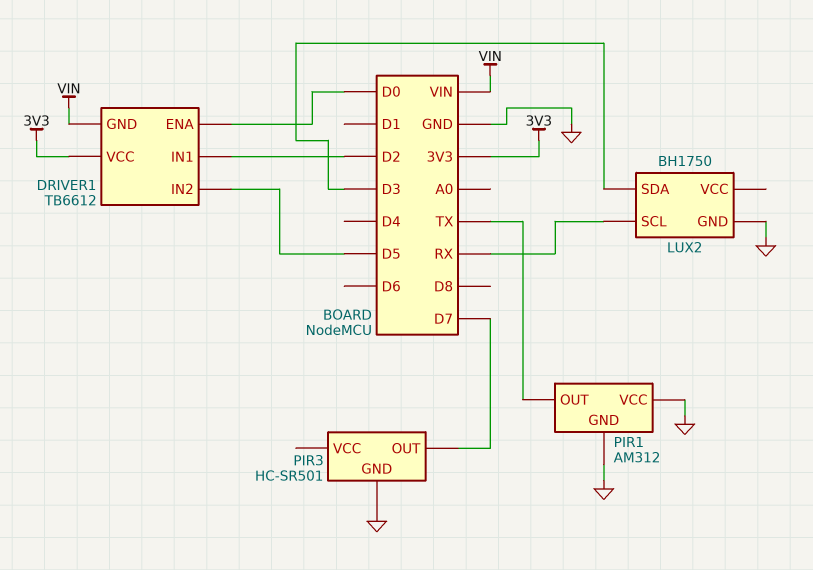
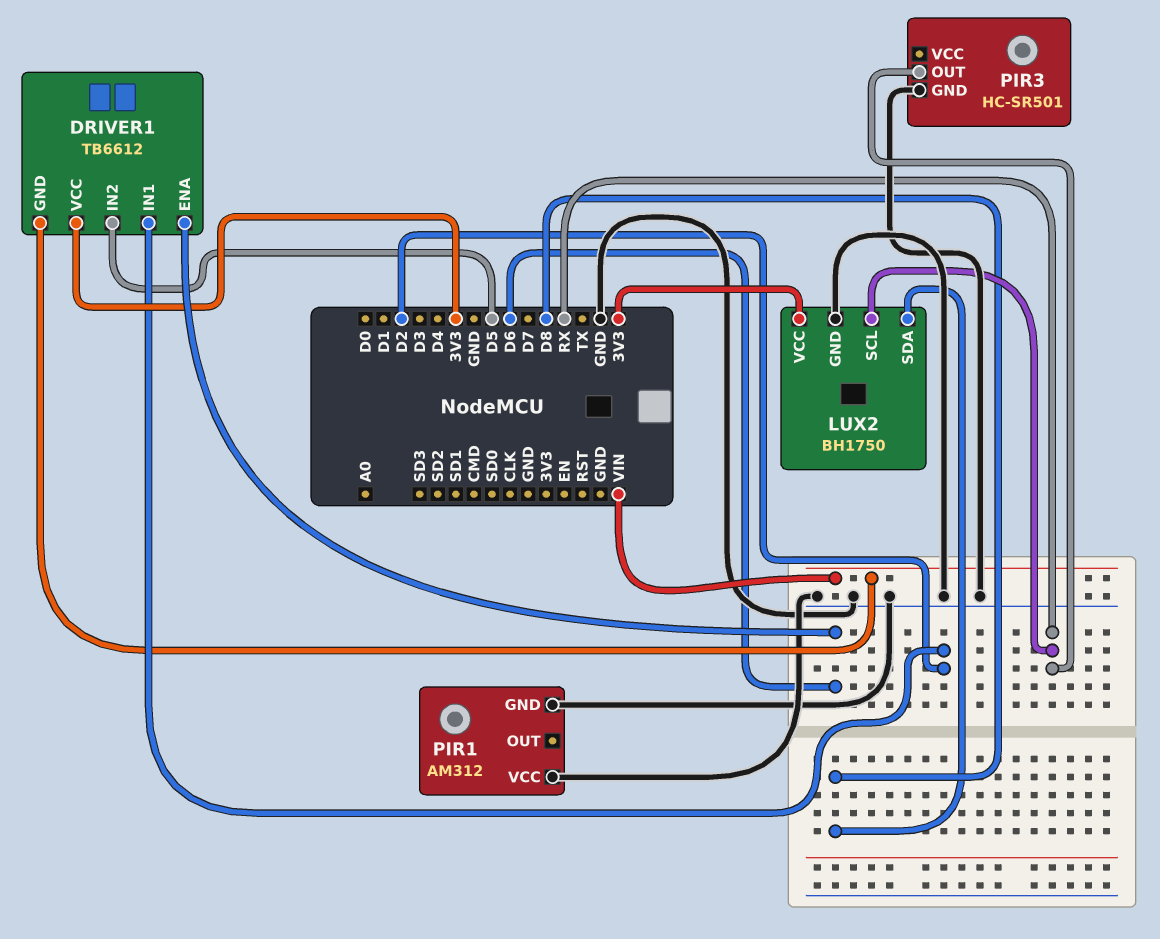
DRIVER1 pin ENA: D0 -> D6
LUX2 pin SDA: D3 -> D8
LUX2 pin VCC: none -> 3V3
PIR1 pin OUT: TX -> none
PIR3 pin OUT: D7 -> RX

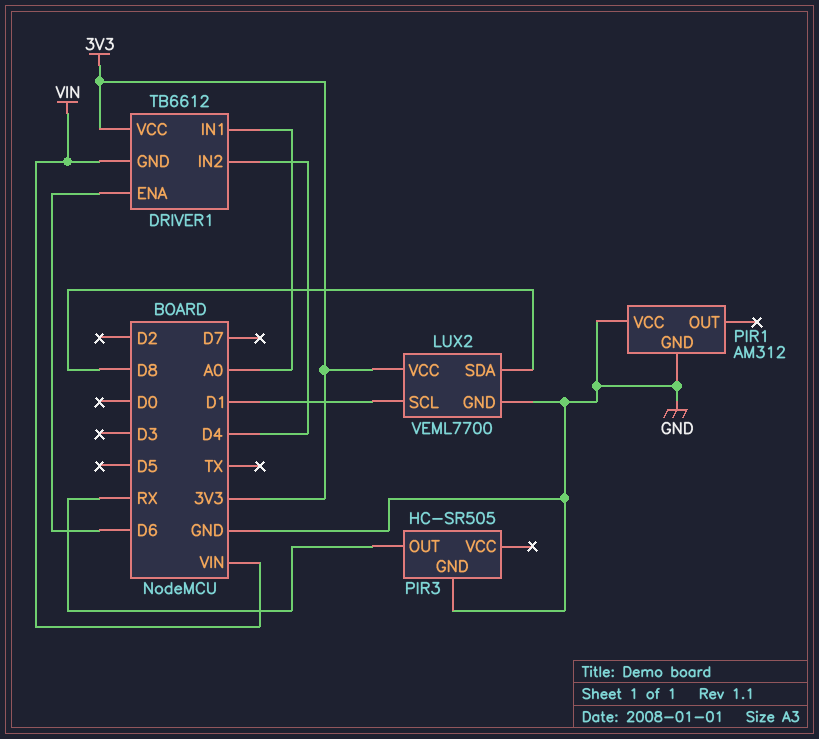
DRIVER1 pin IN1: D2 -> A0
DRIVER1 pin IN2: D5 -> D4
LUX2: BH1750 -> VEML7700
LUX2 pin SCL: RX -> D1
PIR3: HC-SR501 -> HC-SR505

